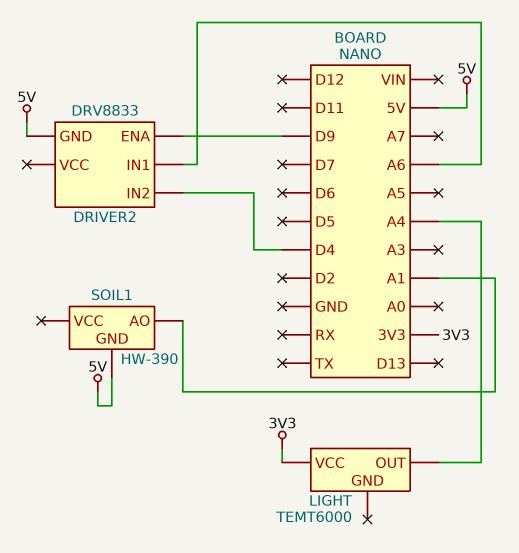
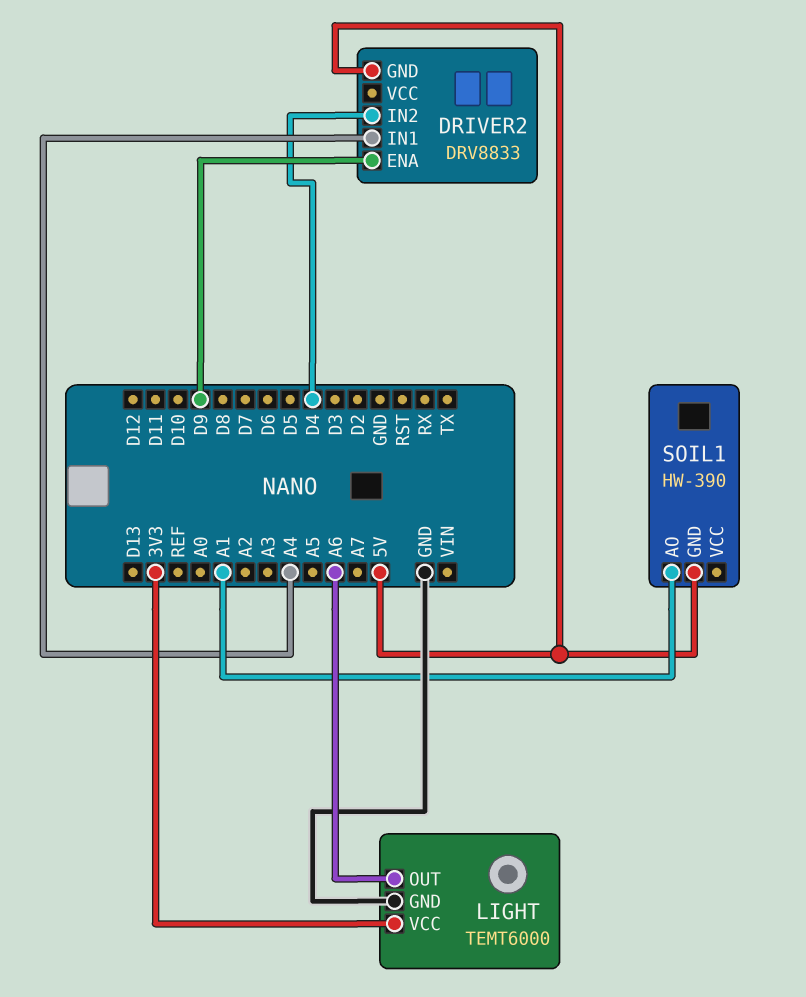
DRIVER2 pin IN1: A6 -> A4
LIGHT pin GND: none -> GND
LIGHT pin OUT: A4 -> A6

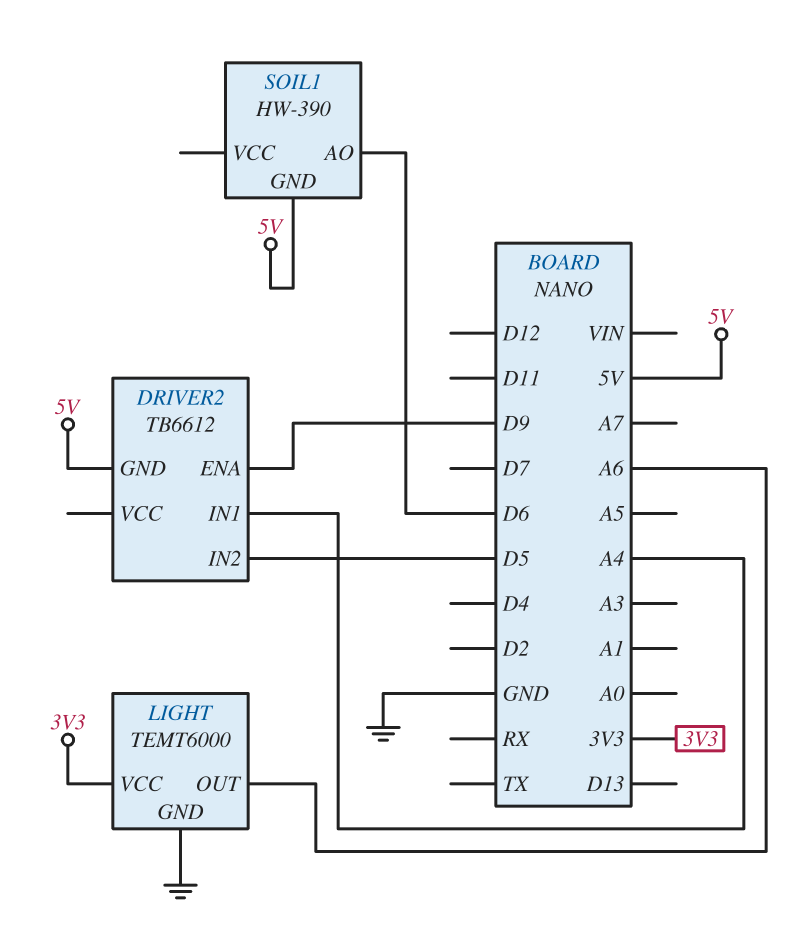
DRIVER2: DRV8833 -> TB6612
DRIVER2 pin IN2: D4 -> D5
SOIL1 pin AO: A1 -> D6

